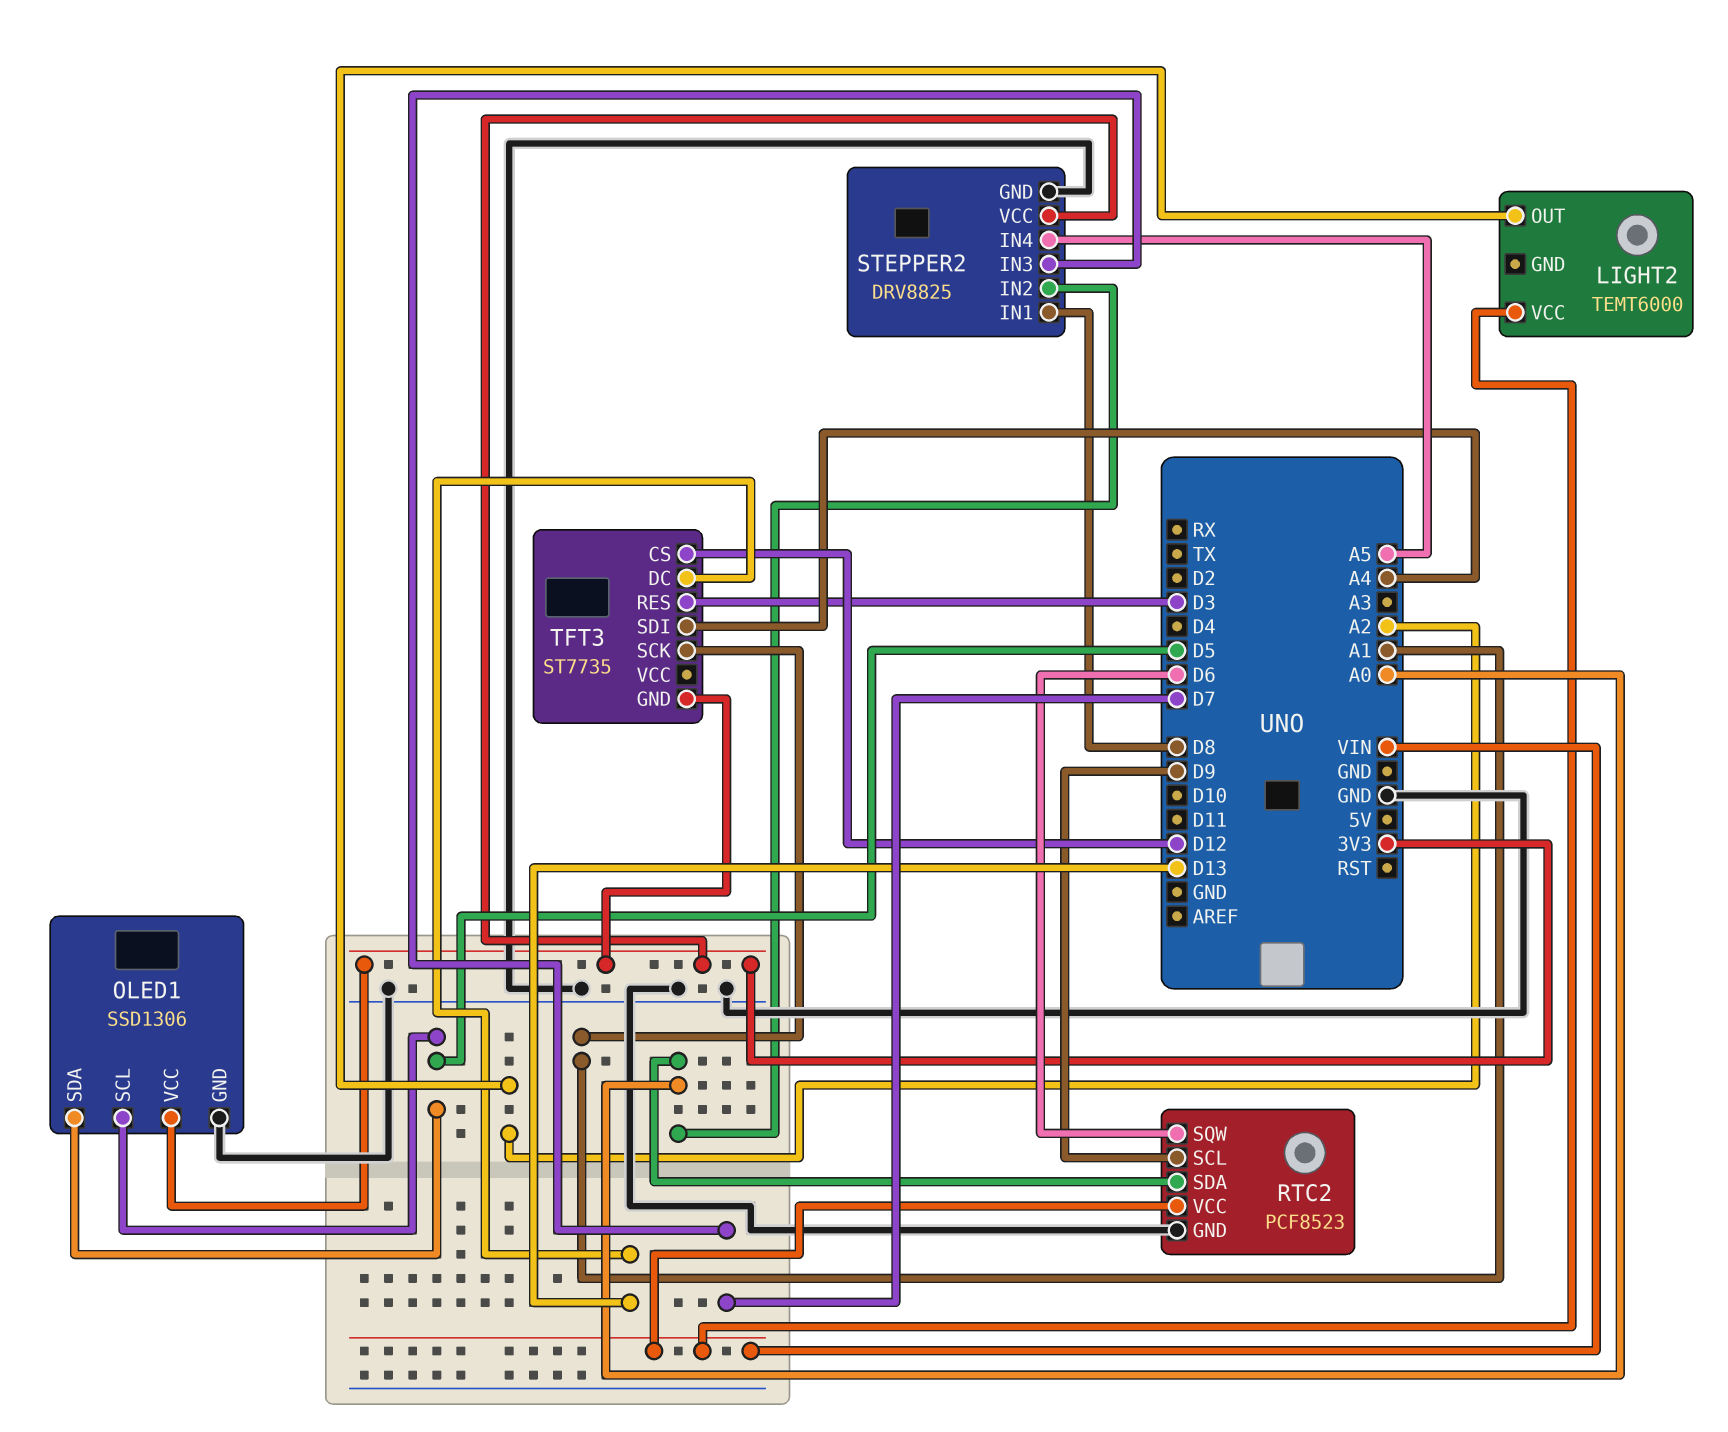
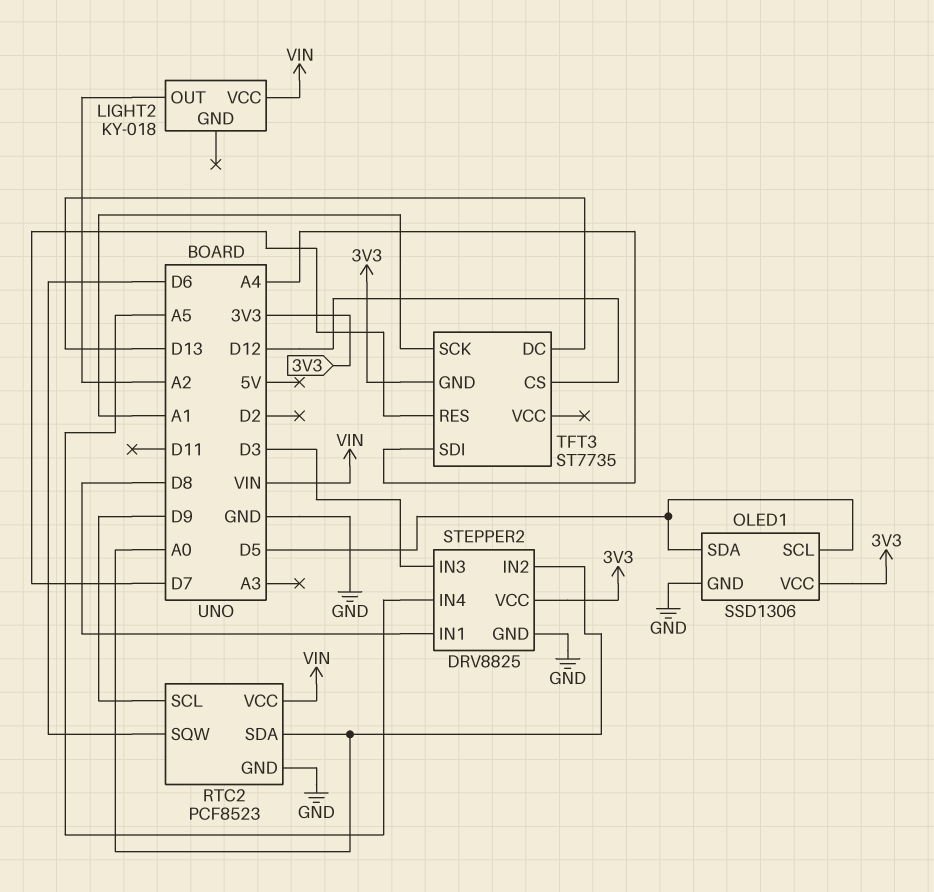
LIGHT2: TEMT6000 -> KY-018
STEPPER2 pin IN3: D7 -> D3
TFT3 pin RES: D3 -> D7

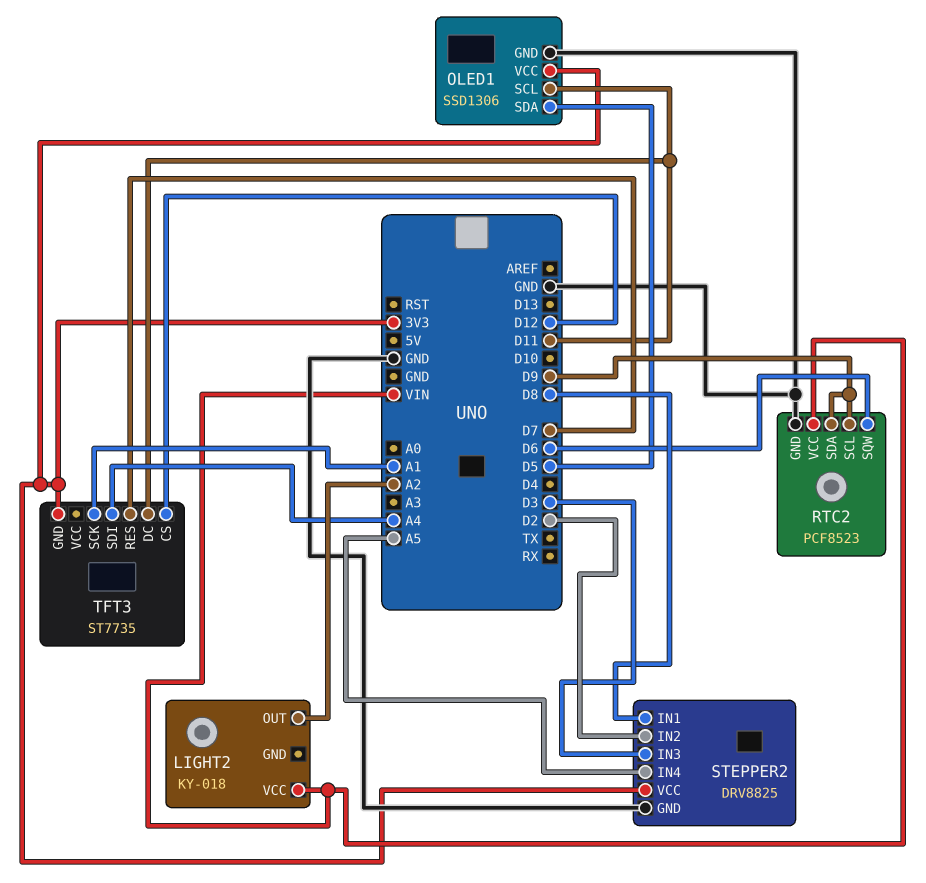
OLED1 pin SCL: D5 -> D11
RTC2 pin SDA: A0 -> D9
STEPPER2 pin IN2: A0 -> D2
TFT3 pin DC: D13 -> D11

